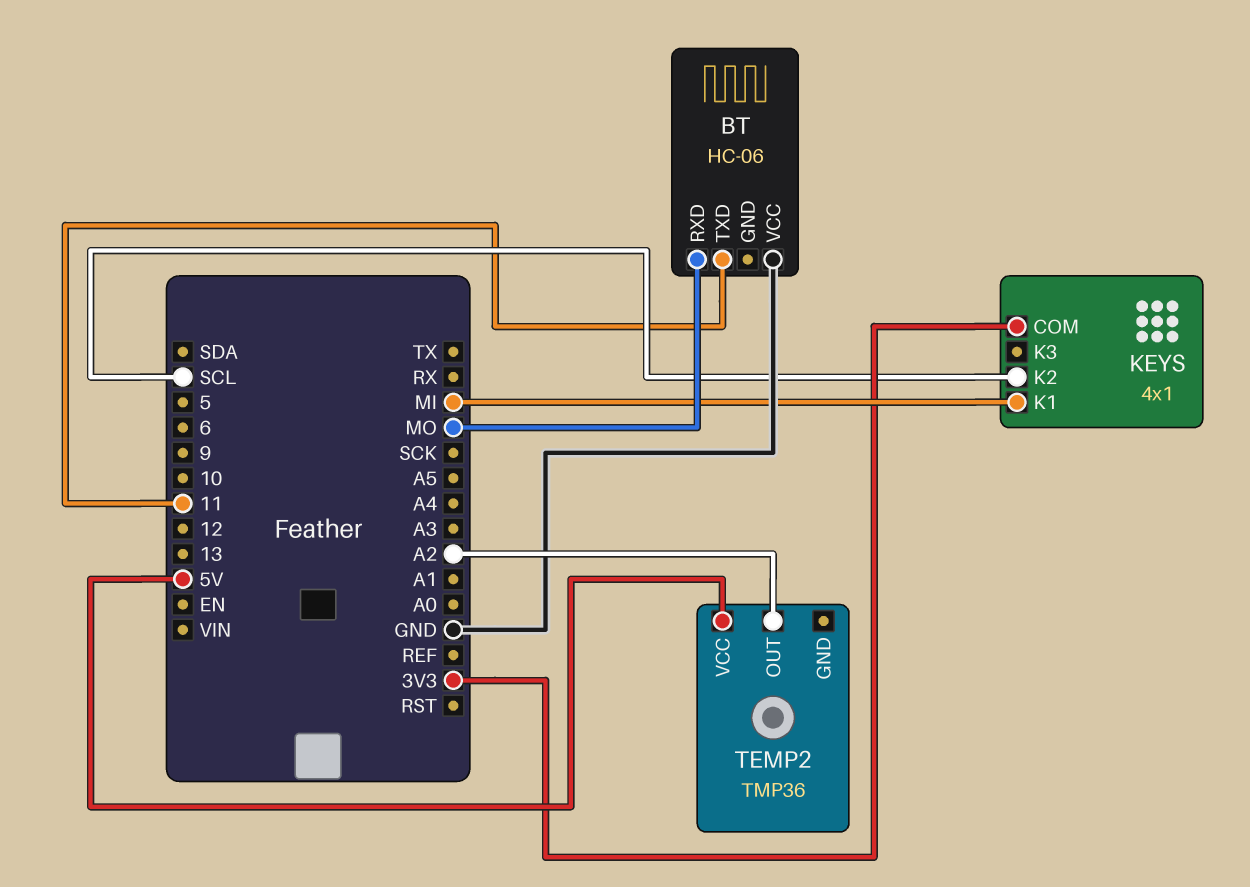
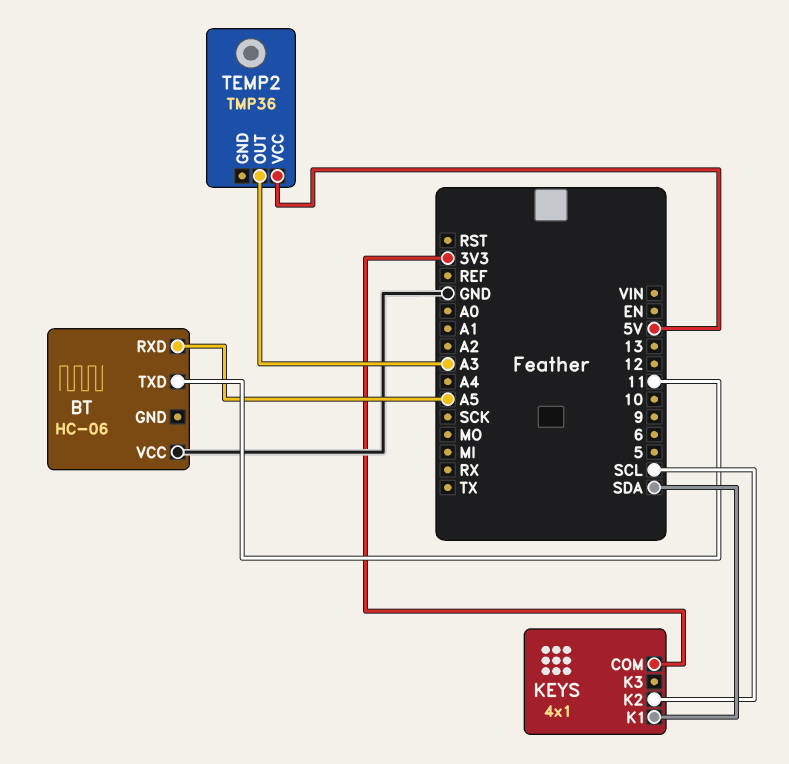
BT pin RXD: MO -> A5
KEYS pin K1: MI -> SDA
TEMP2 pin OUT: A2 -> A3

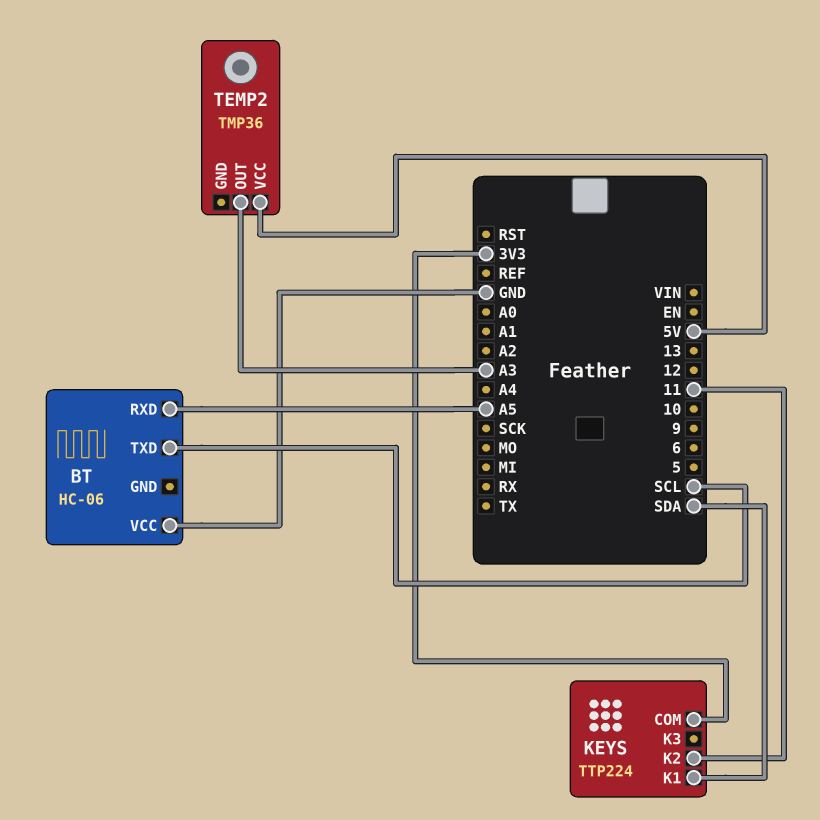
BT pin TXD: 11 -> SCL
KEYS: 4x1 -> TTP224
KEYS pin K2: SCL -> 11

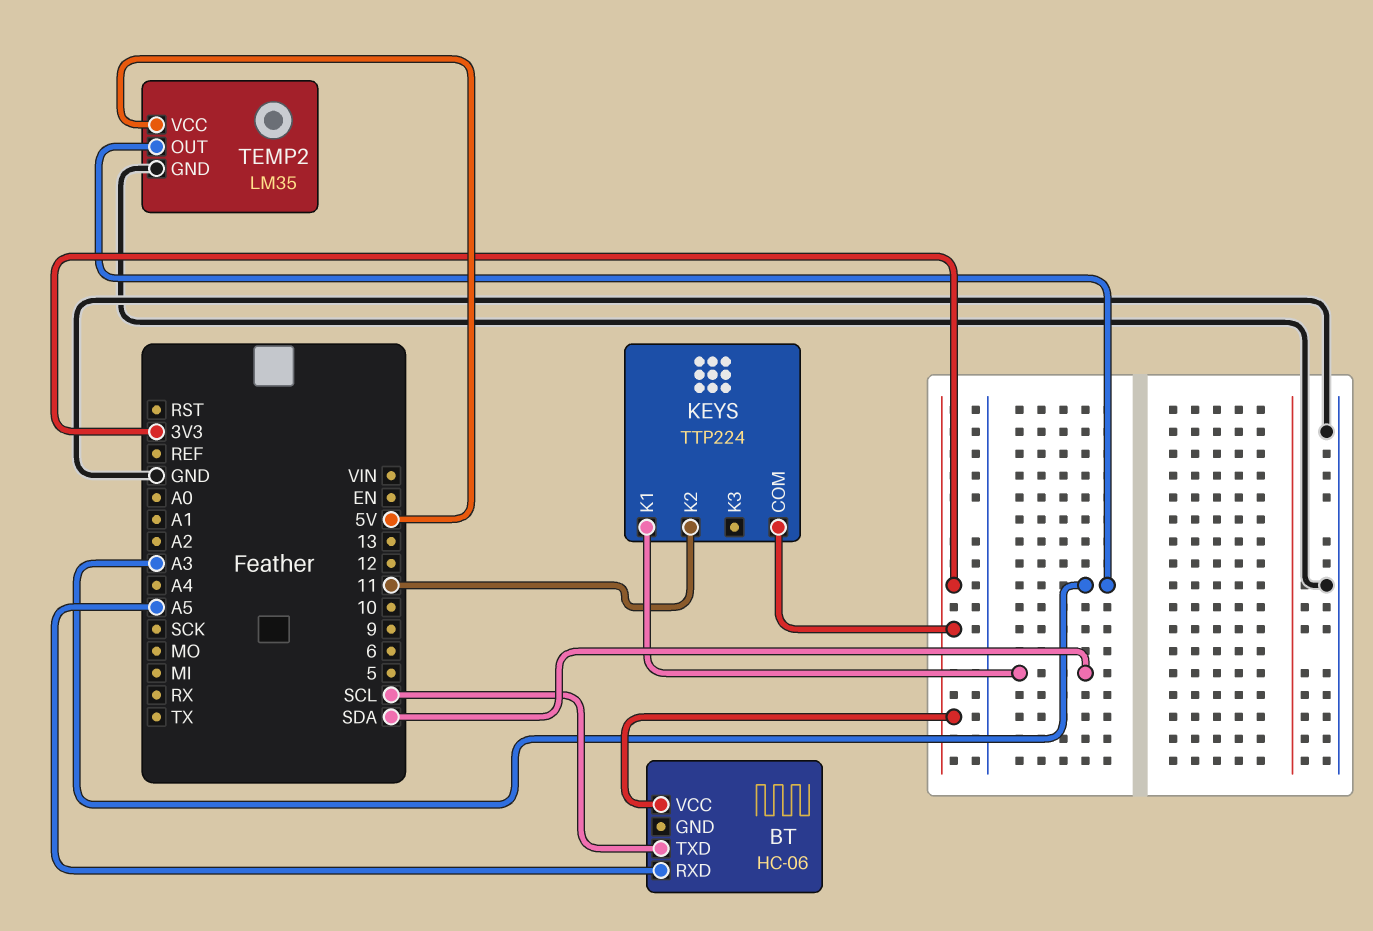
BT pin VCC: GND -> 3V3
TEMP2: TMP36 -> LM35
TEMP2 pin GND: none -> GND

